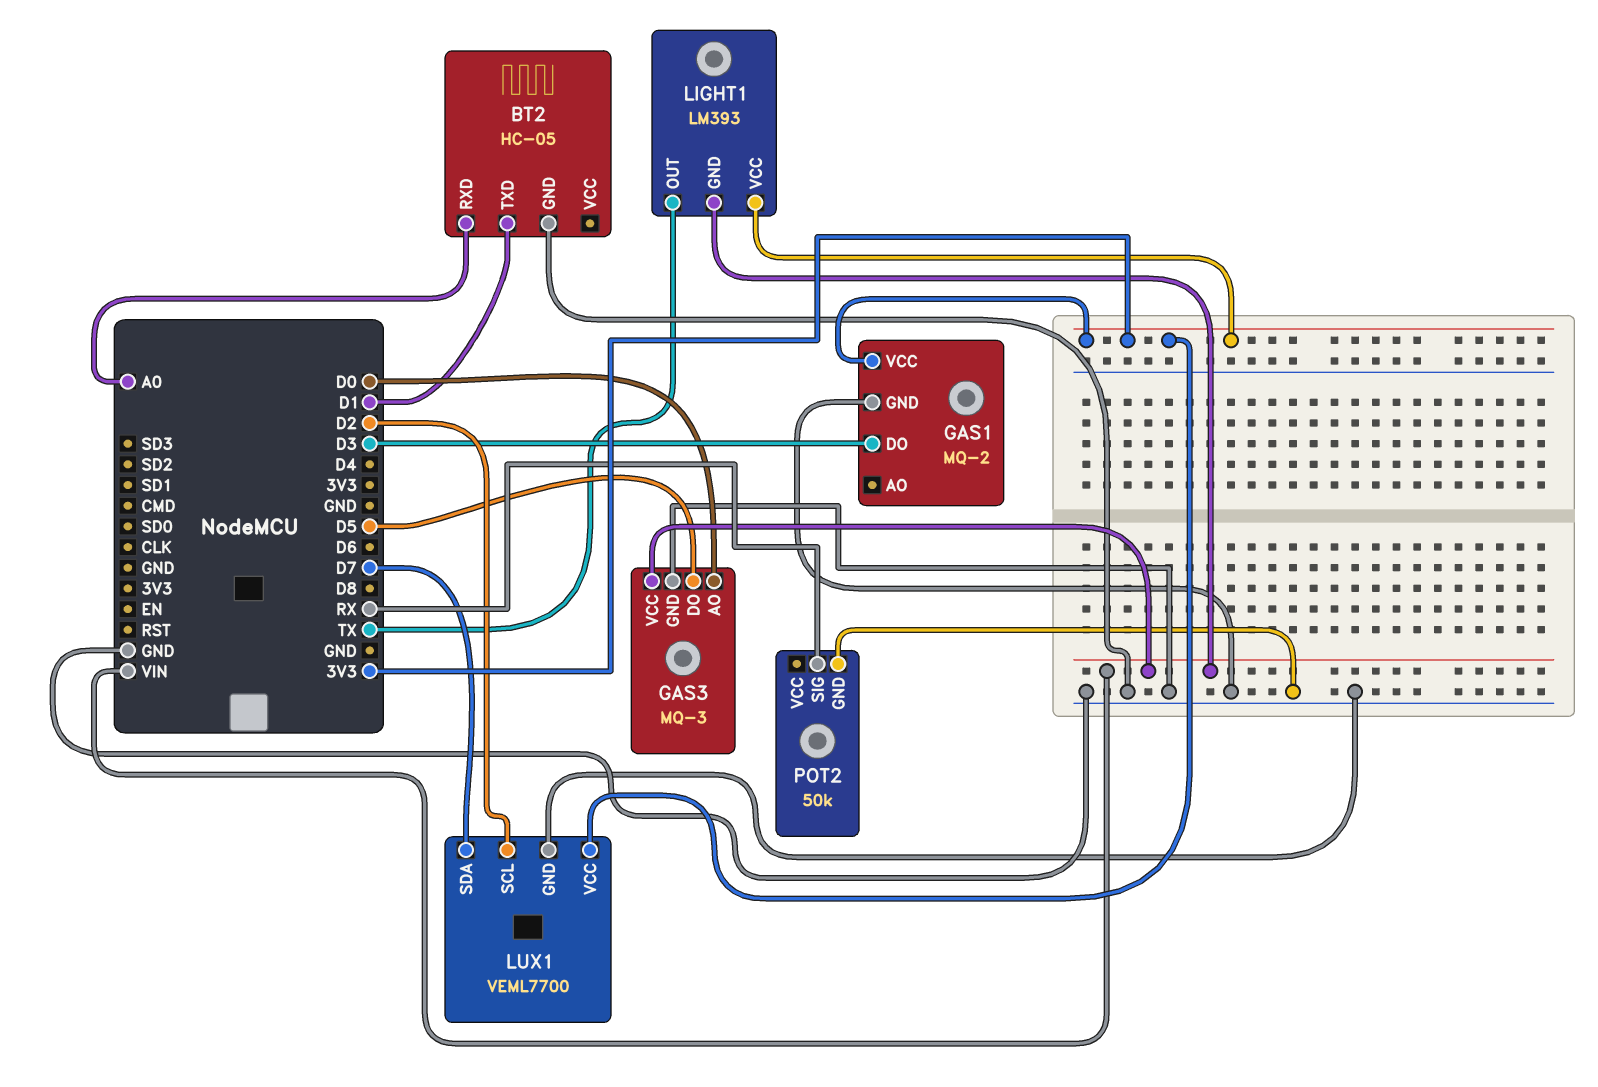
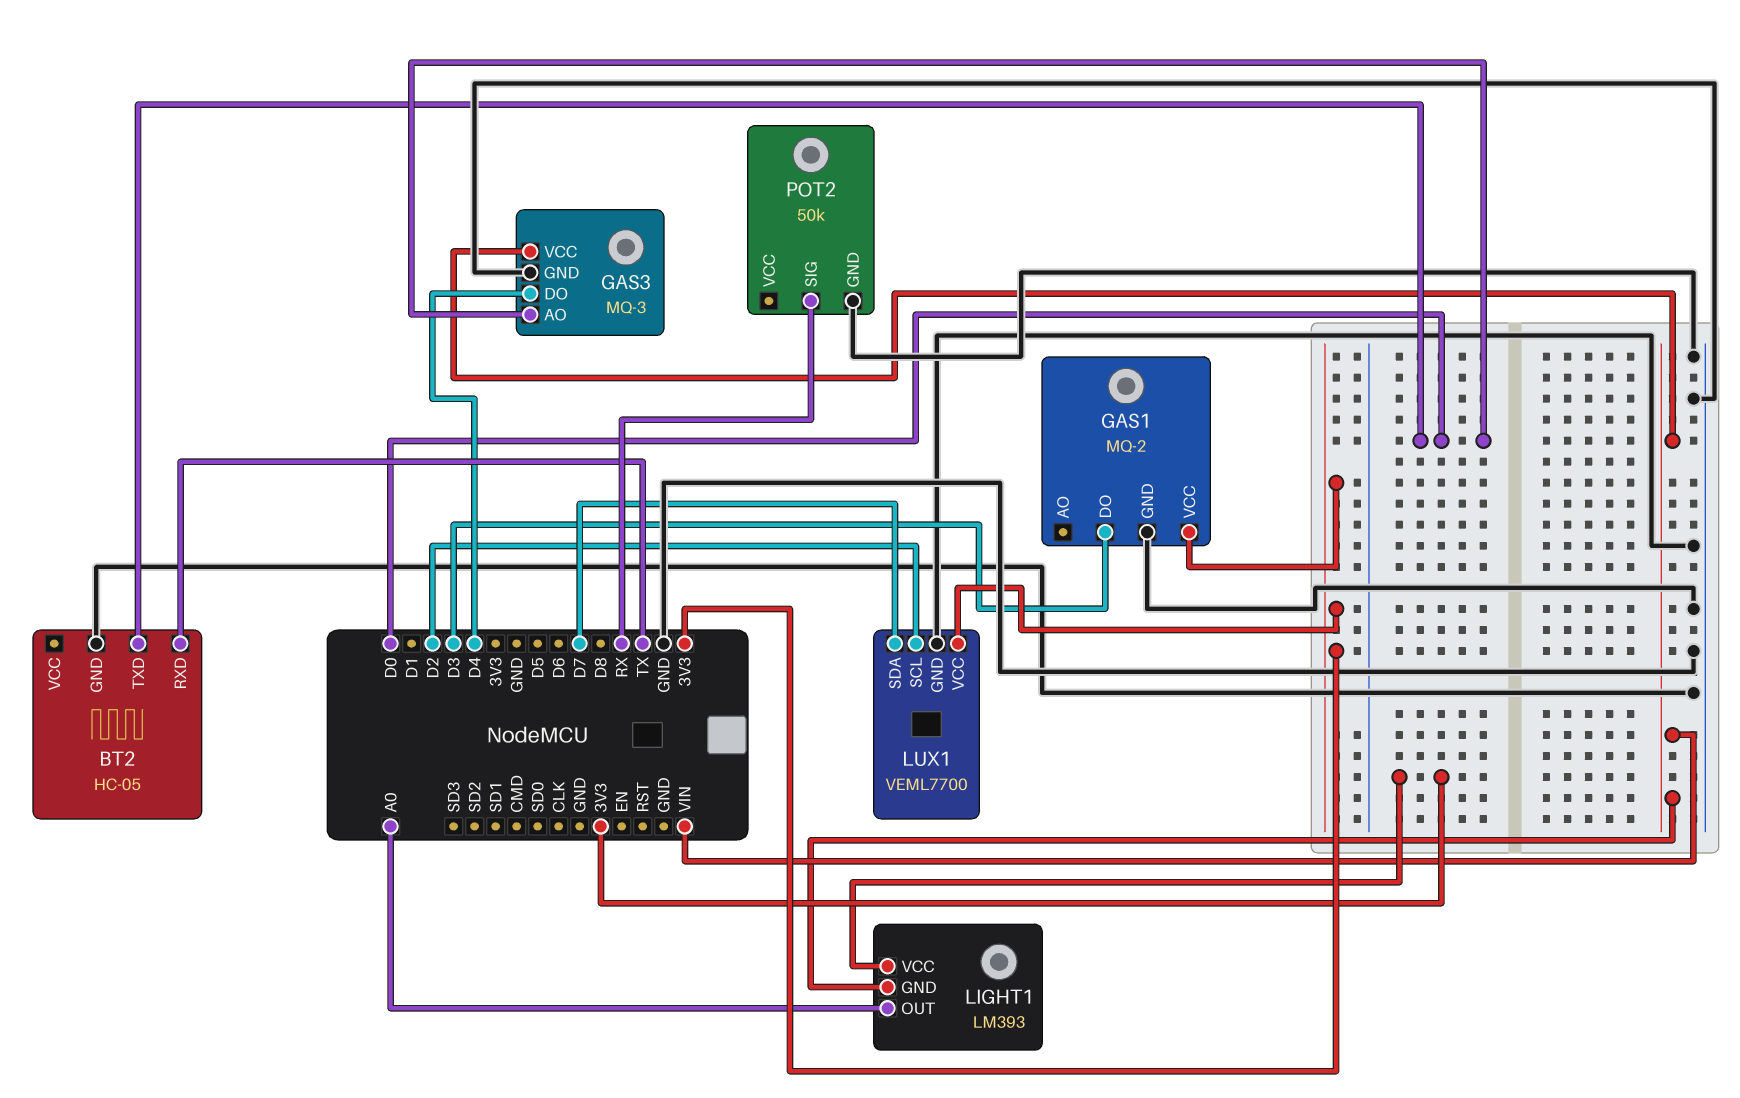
BT2 pin RXD: A0 -> TX
BT2 pin TXD: D1 -> D0
GAS3 pin DO: D5 -> D4
LIGHT1 pin OUT: TX -> A0

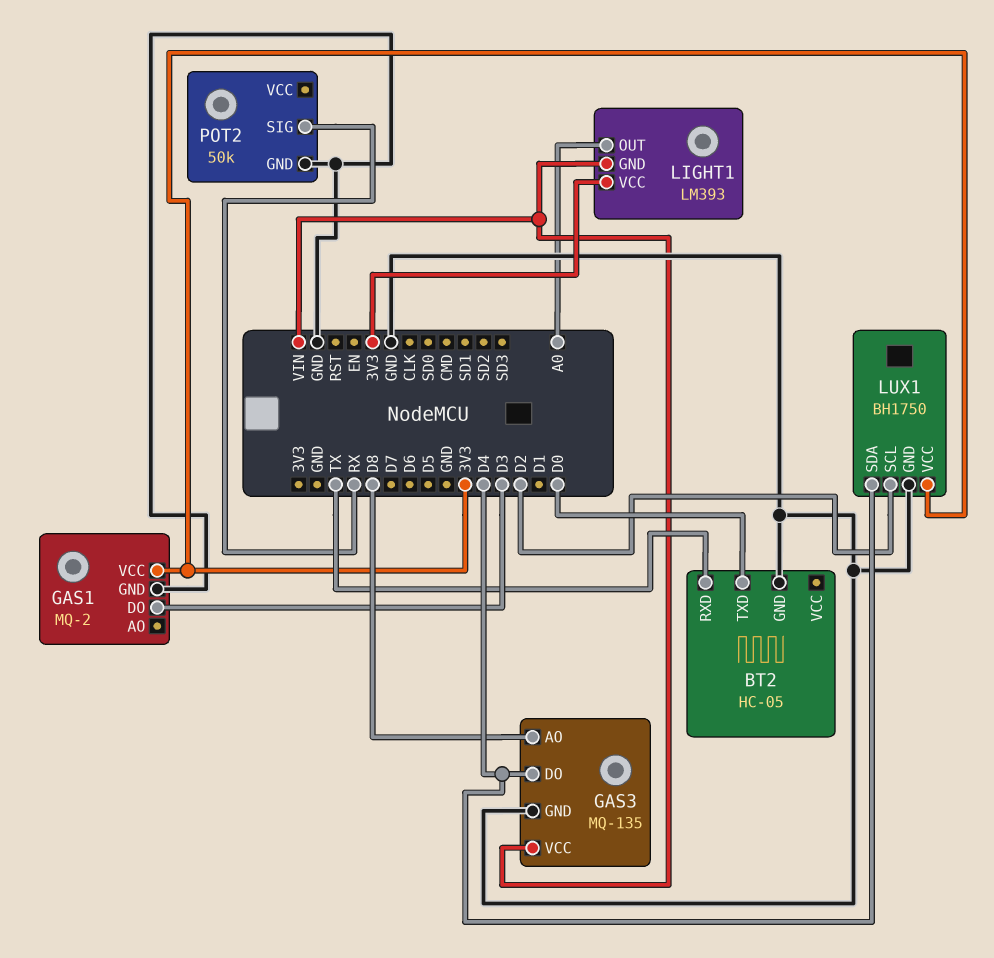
GAS3: MQ-3 -> MQ-135
GAS3 pin AO: D0 -> D8
LUX1: VEML7700 -> BH1750
LUX1 pin SDA: D7 -> D4

